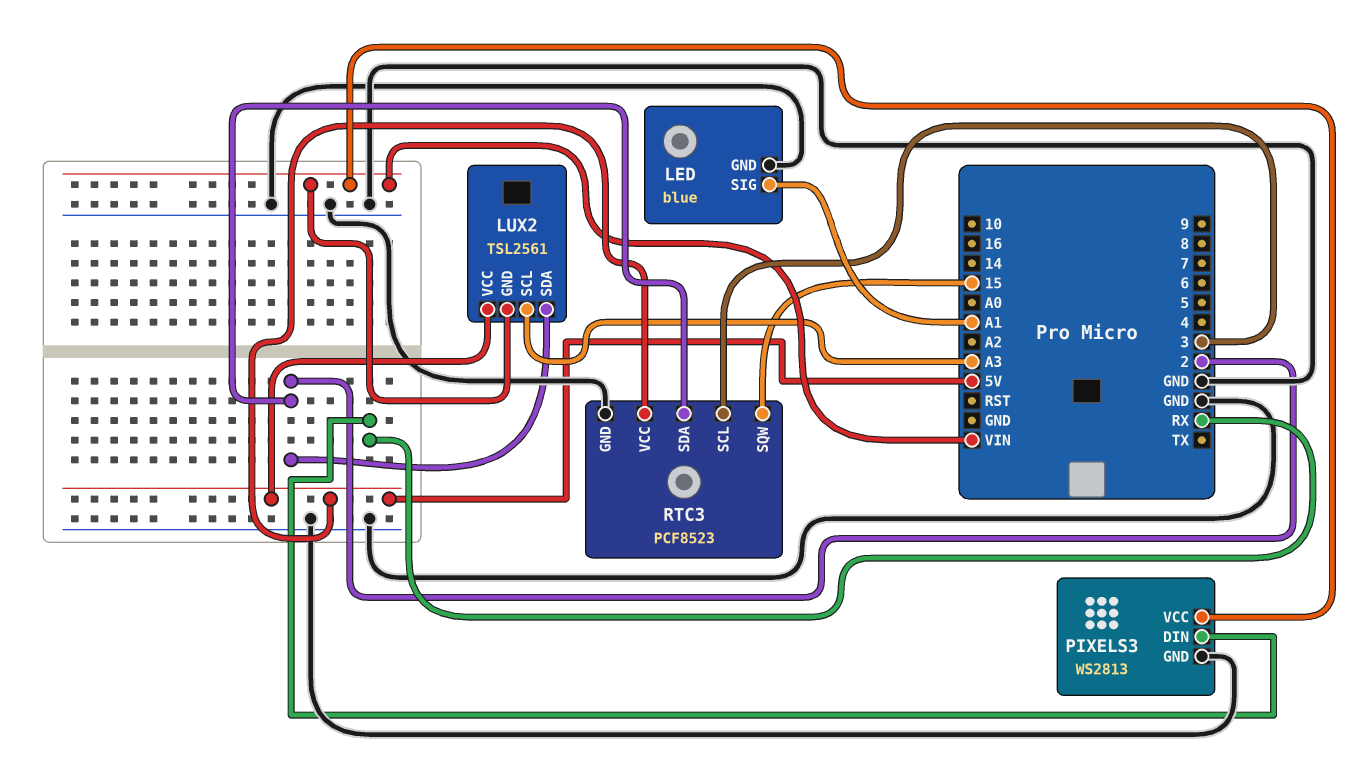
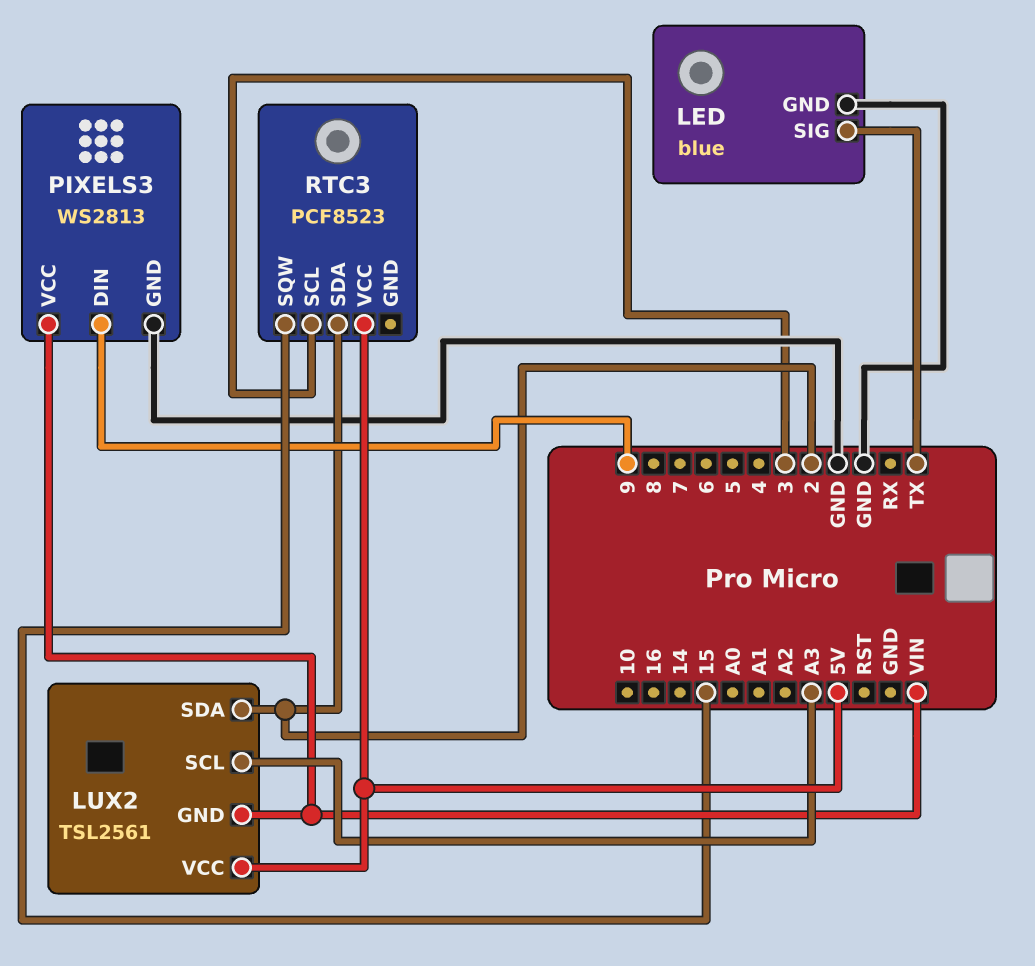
LED pin SIG: A1 -> TX
PIXELS3 pin DIN: RX -> 9
RTC3 pin GND: GND -> none

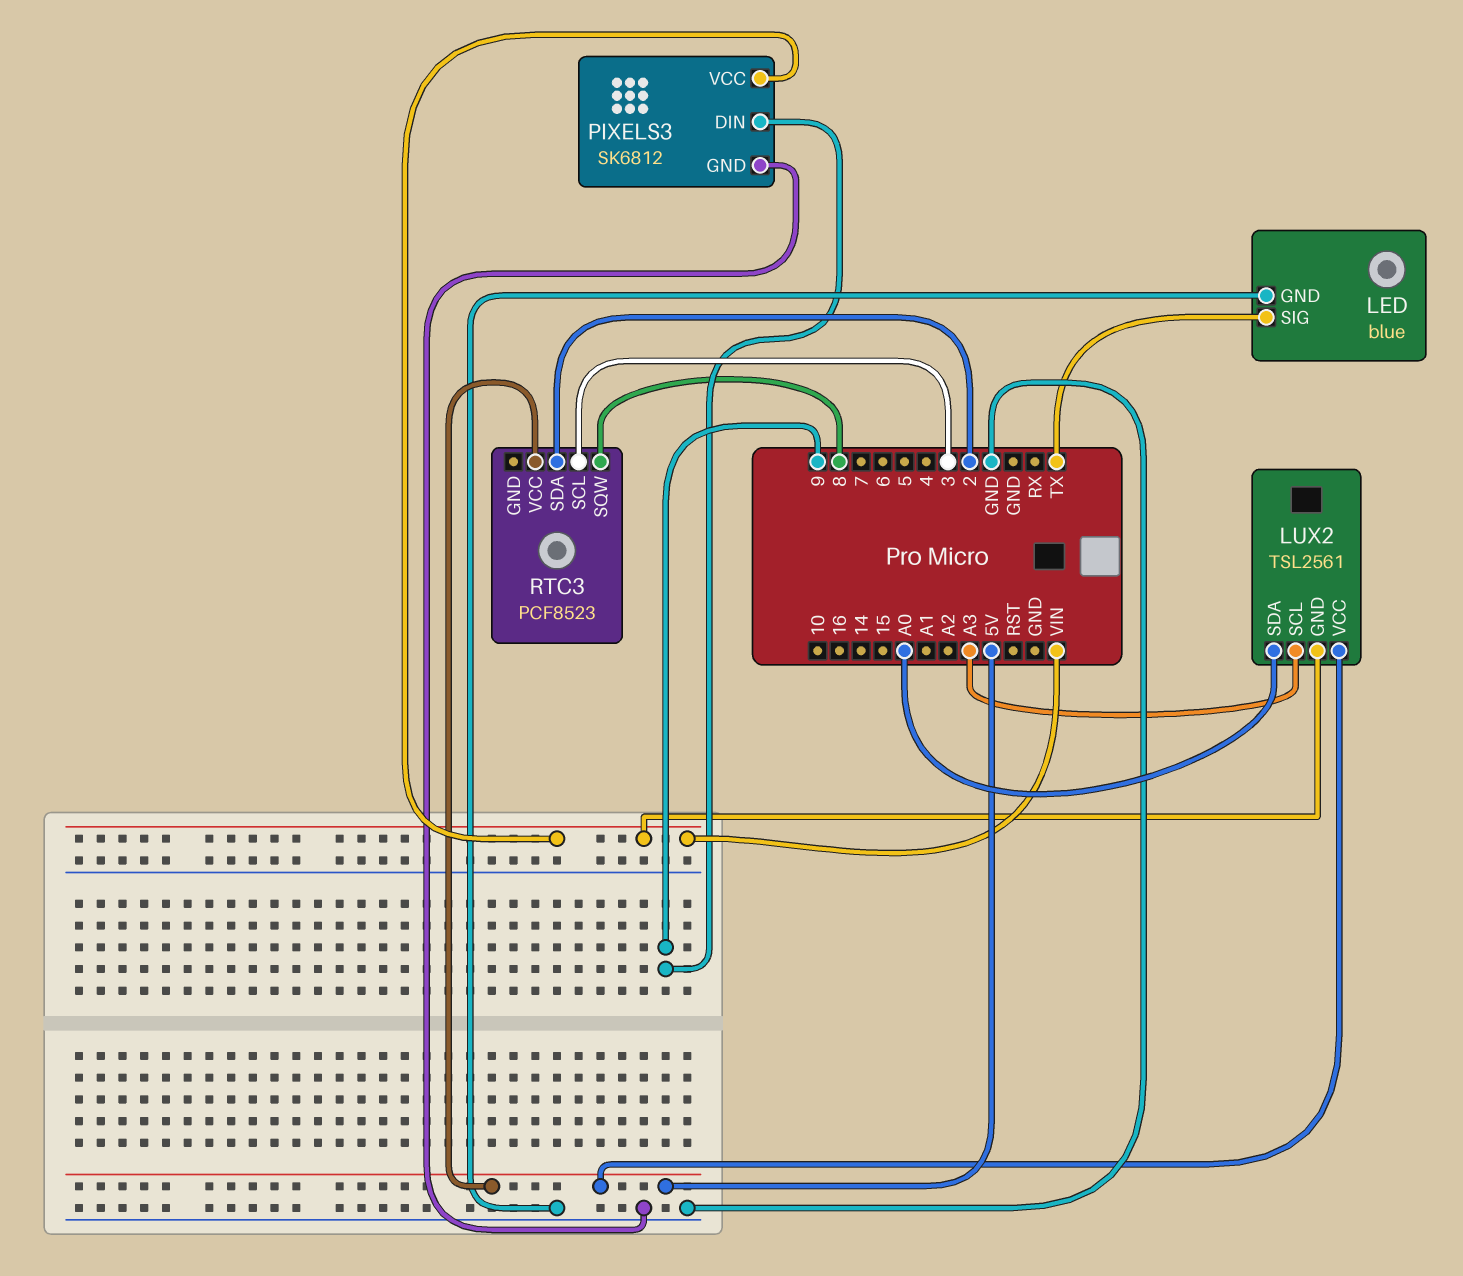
LUX2 pin SDA: 2 -> A0
PIXELS3: WS2813 -> SK6812
RTC3 pin SQW: 15 -> 8

